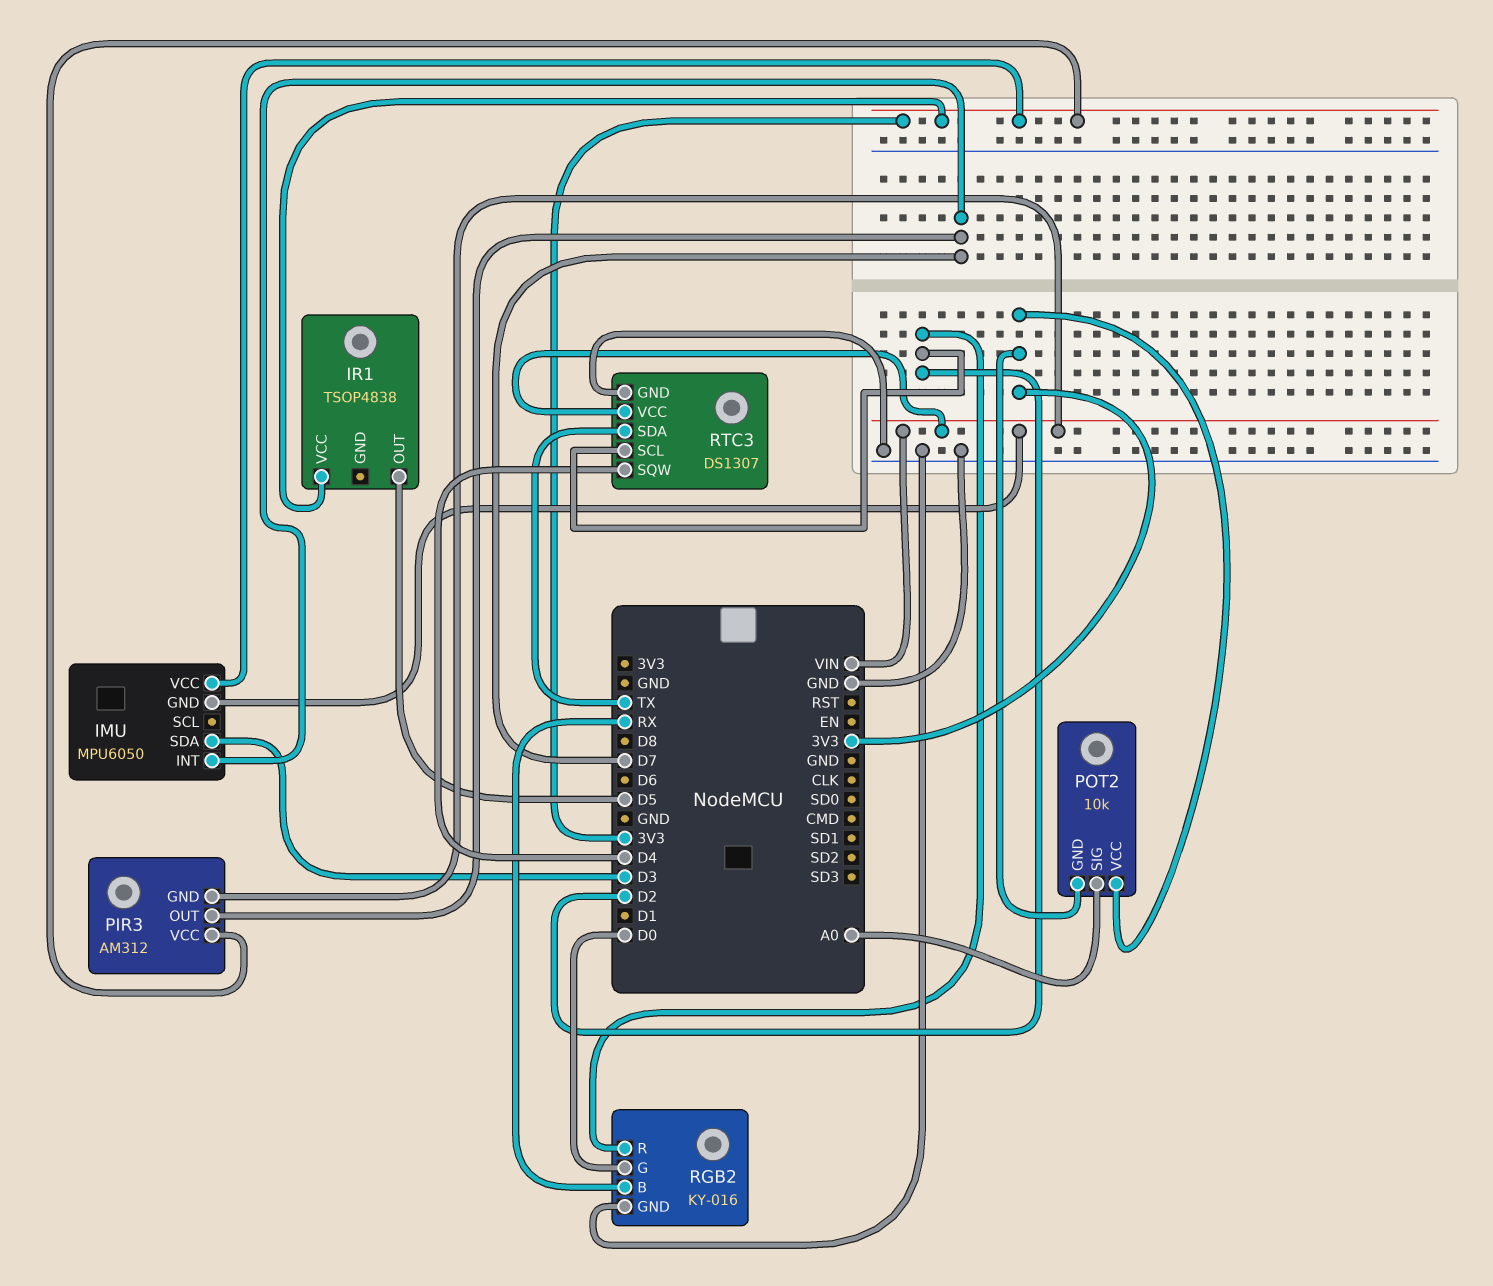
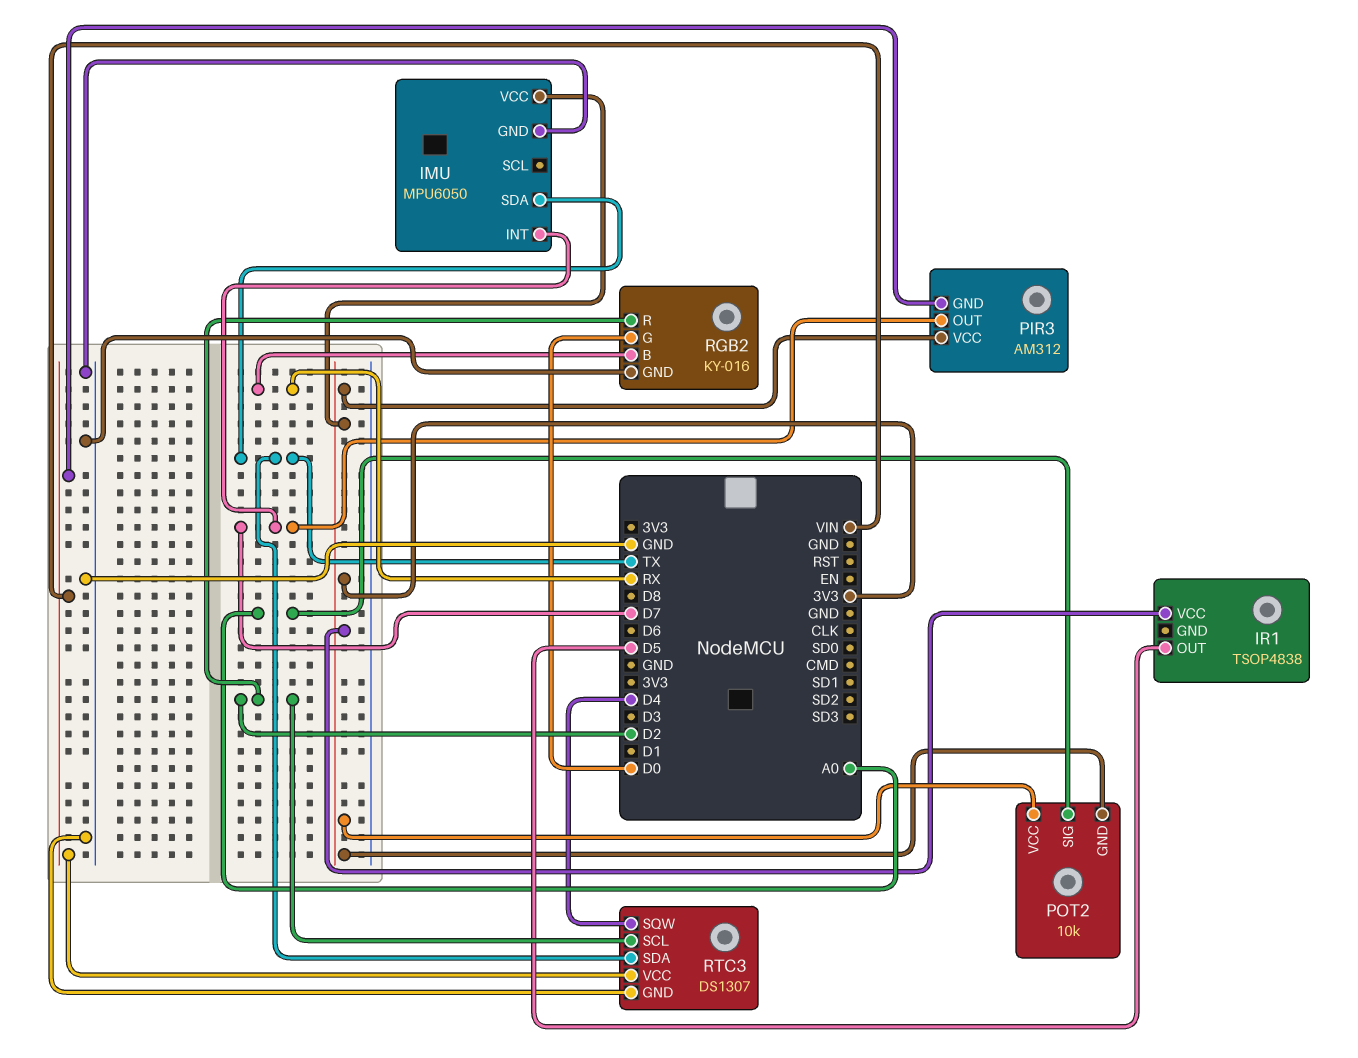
IMU pin GND: VIN -> GND
IMU pin SDA: D3 -> TX

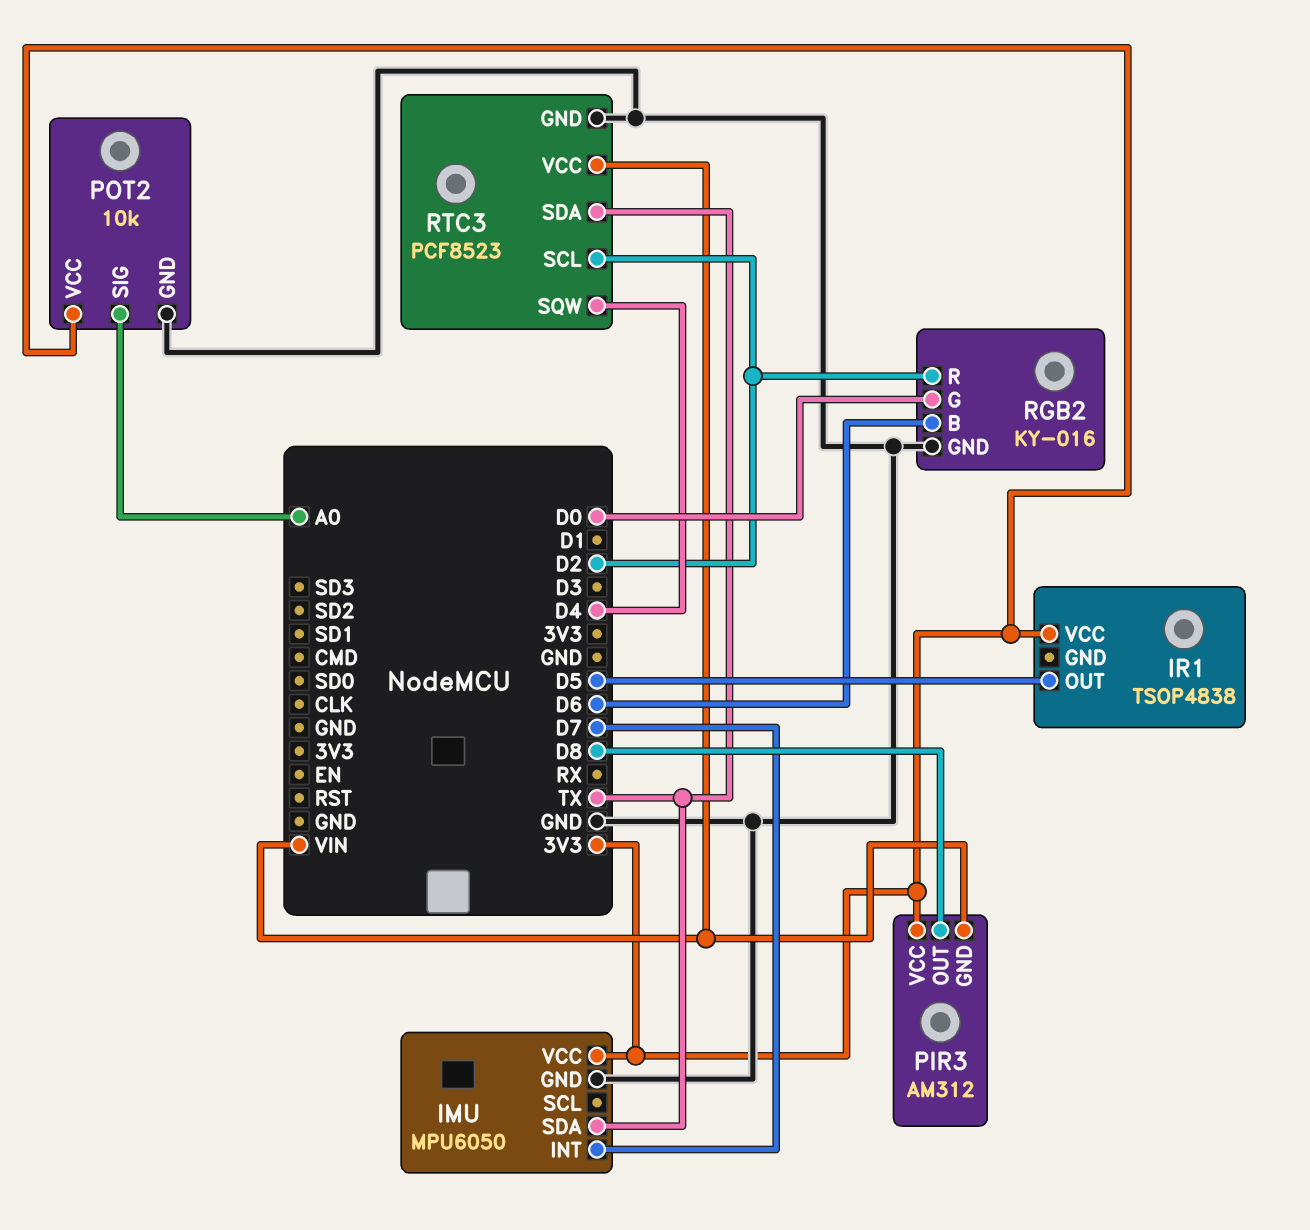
PIR3 pin OUT: D7 -> D8
POT2 pin GND: 3V3 -> GND
RGB2 pin B: RX -> D6
RTC3: DS1307 -> PCF8523

